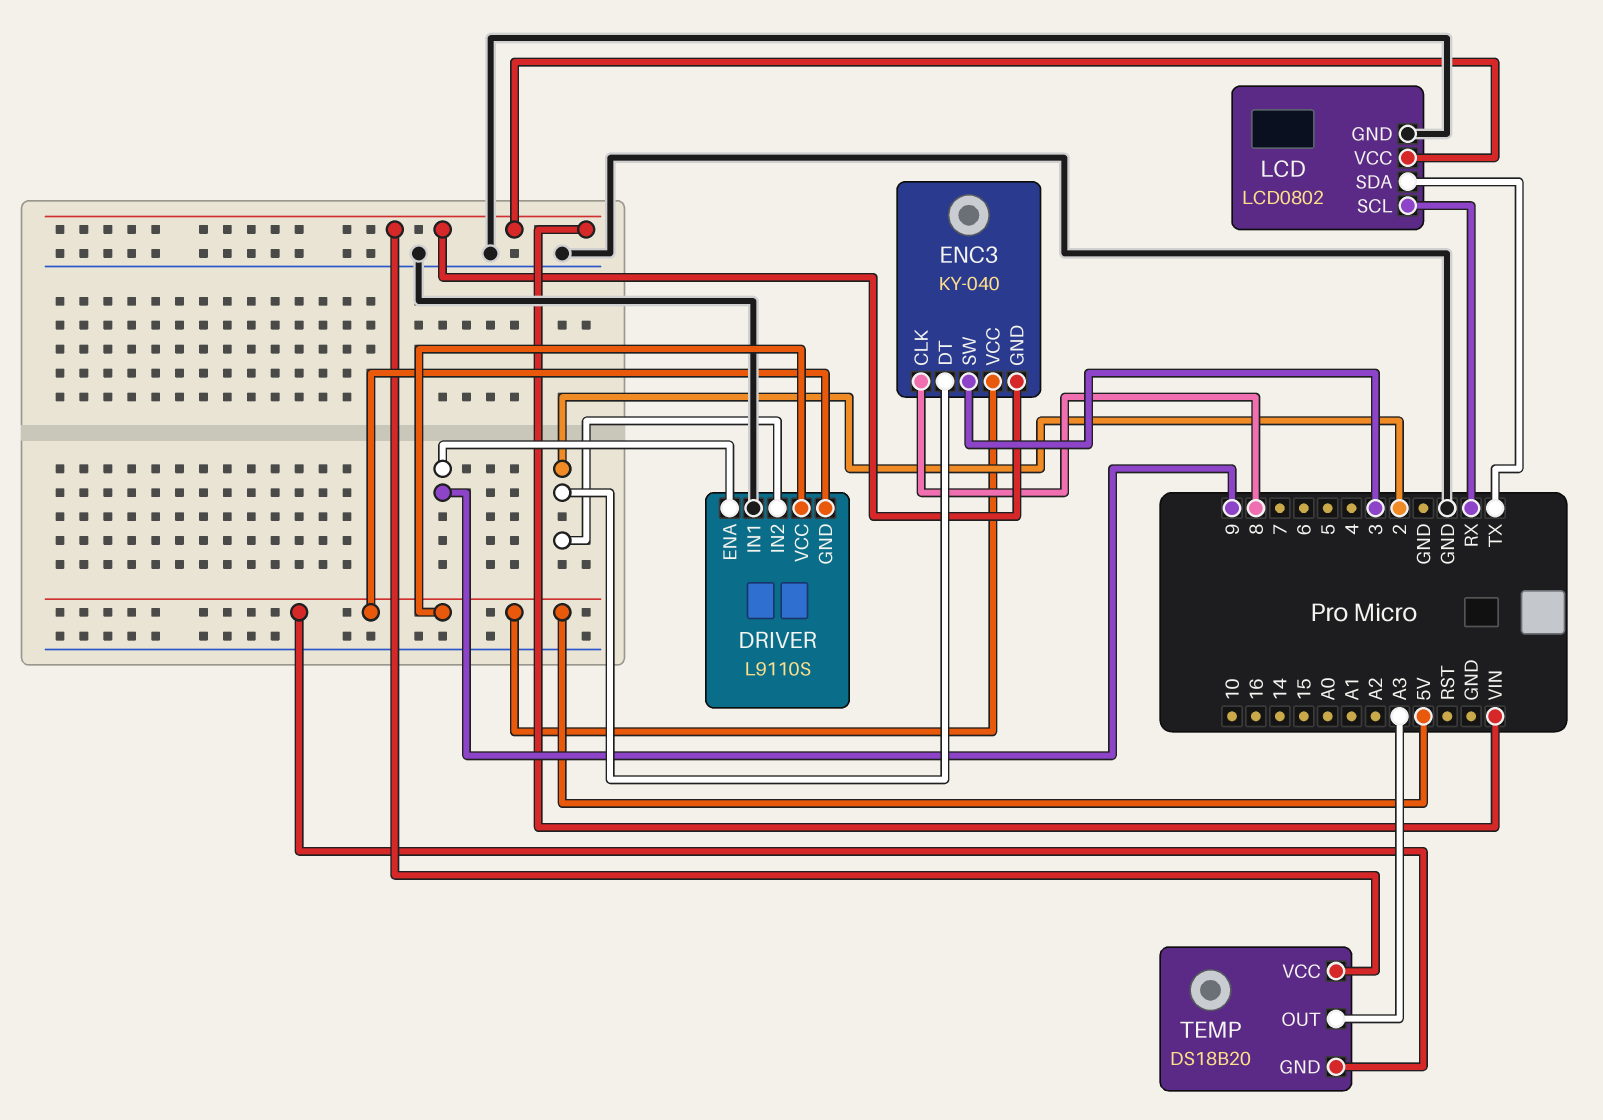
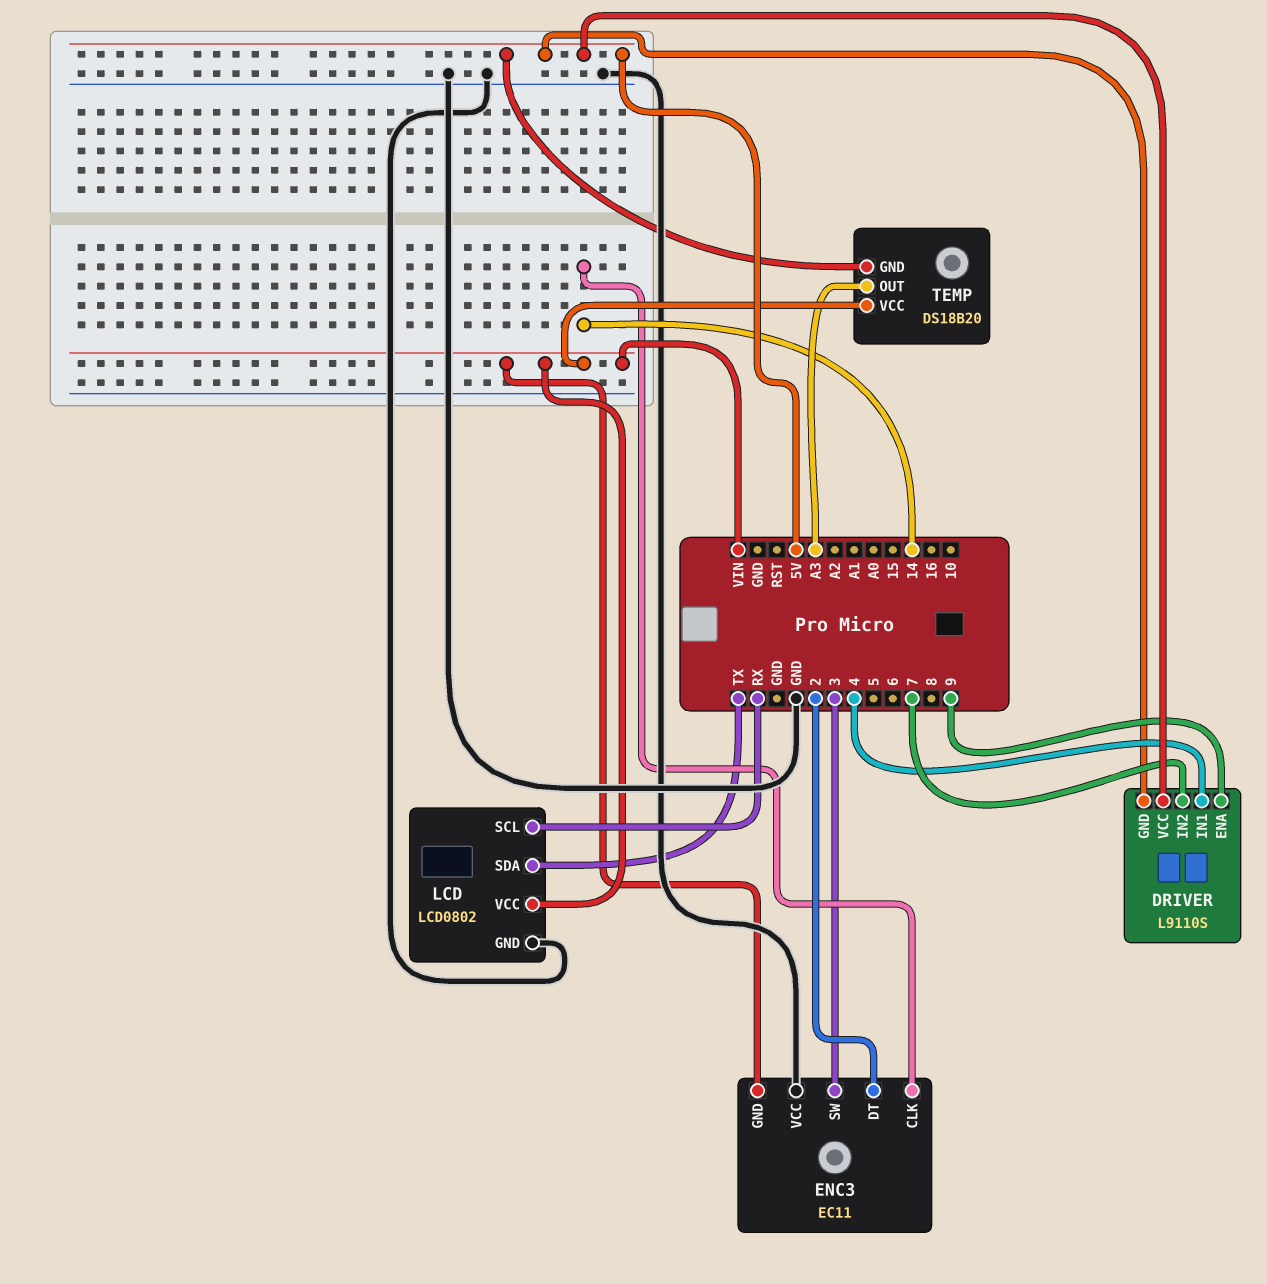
DRIVER pin IN1: GND -> 4
DRIVER pin IN2: 2 -> 7
ENC3: KY-040 -> EC11
ENC3 pin CLK: 8 -> 14
ENC3 pin VCC: 5V -> GND

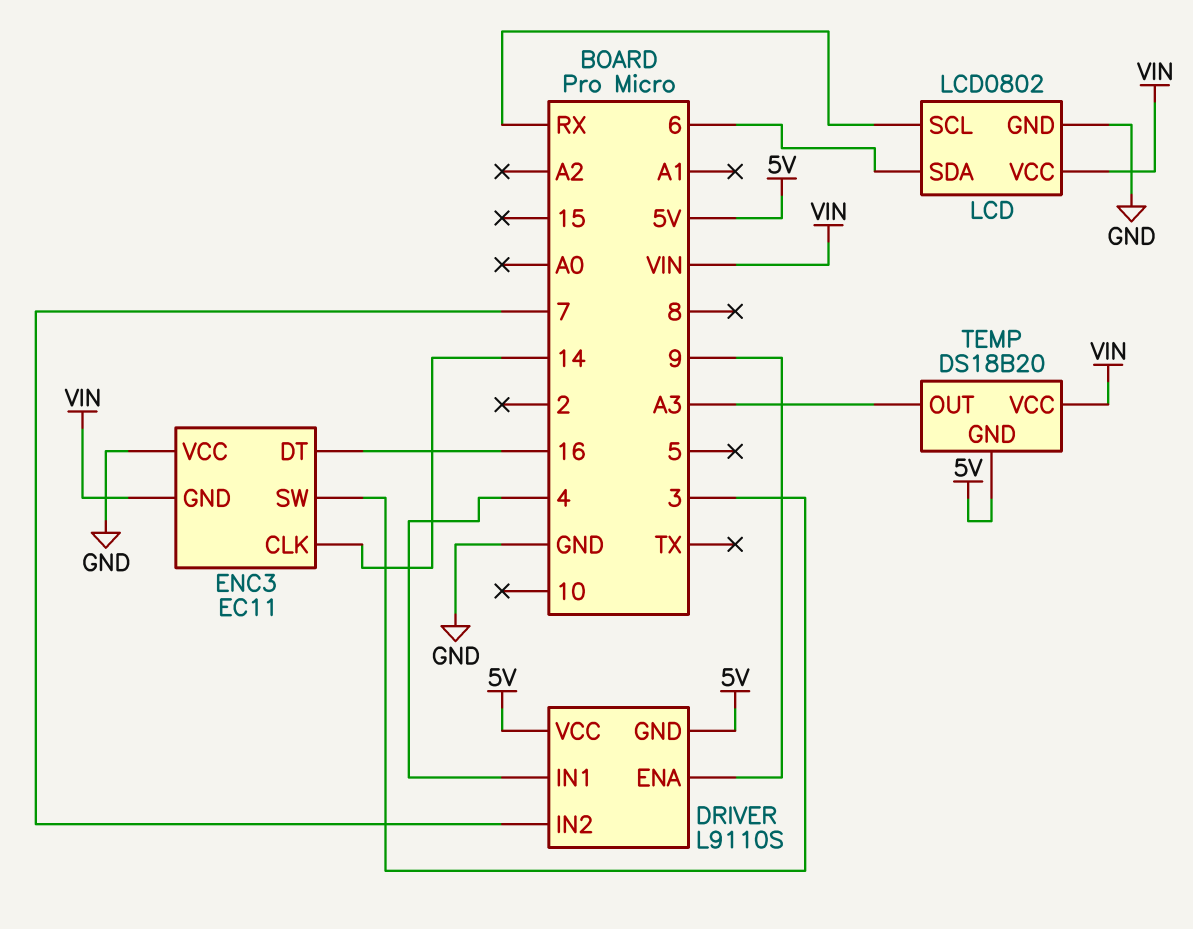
ENC3 pin DT: 2 -> 16
LCD pin SDA: TX -> 6

